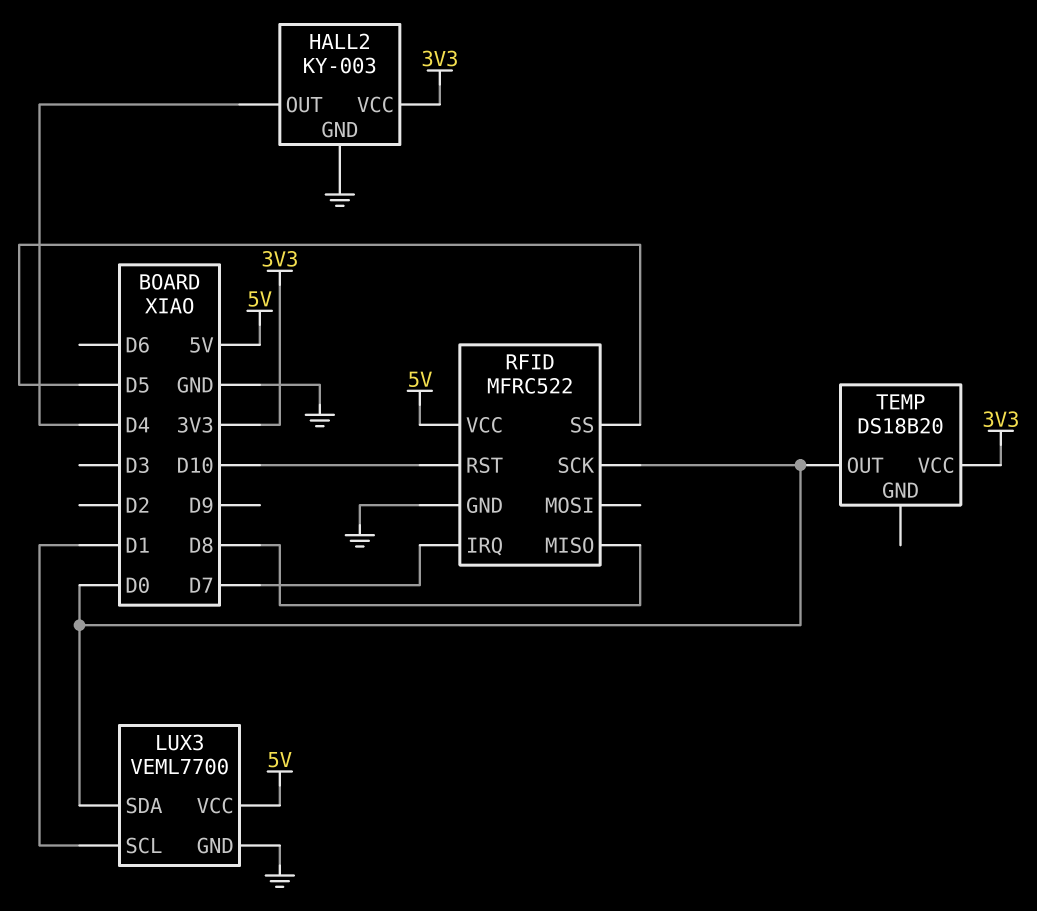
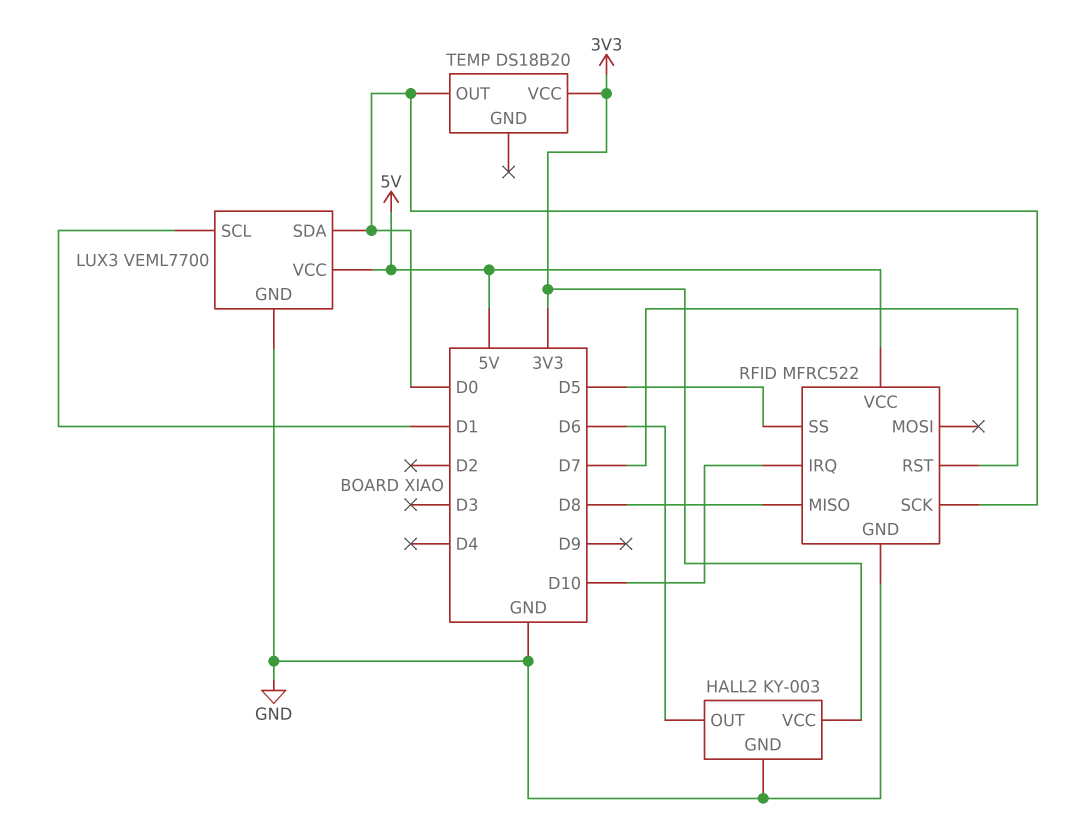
HALL2 pin OUT: D4 -> D6
RFID pin IRQ: D7 -> D10
RFID pin RST: D10 -> D7

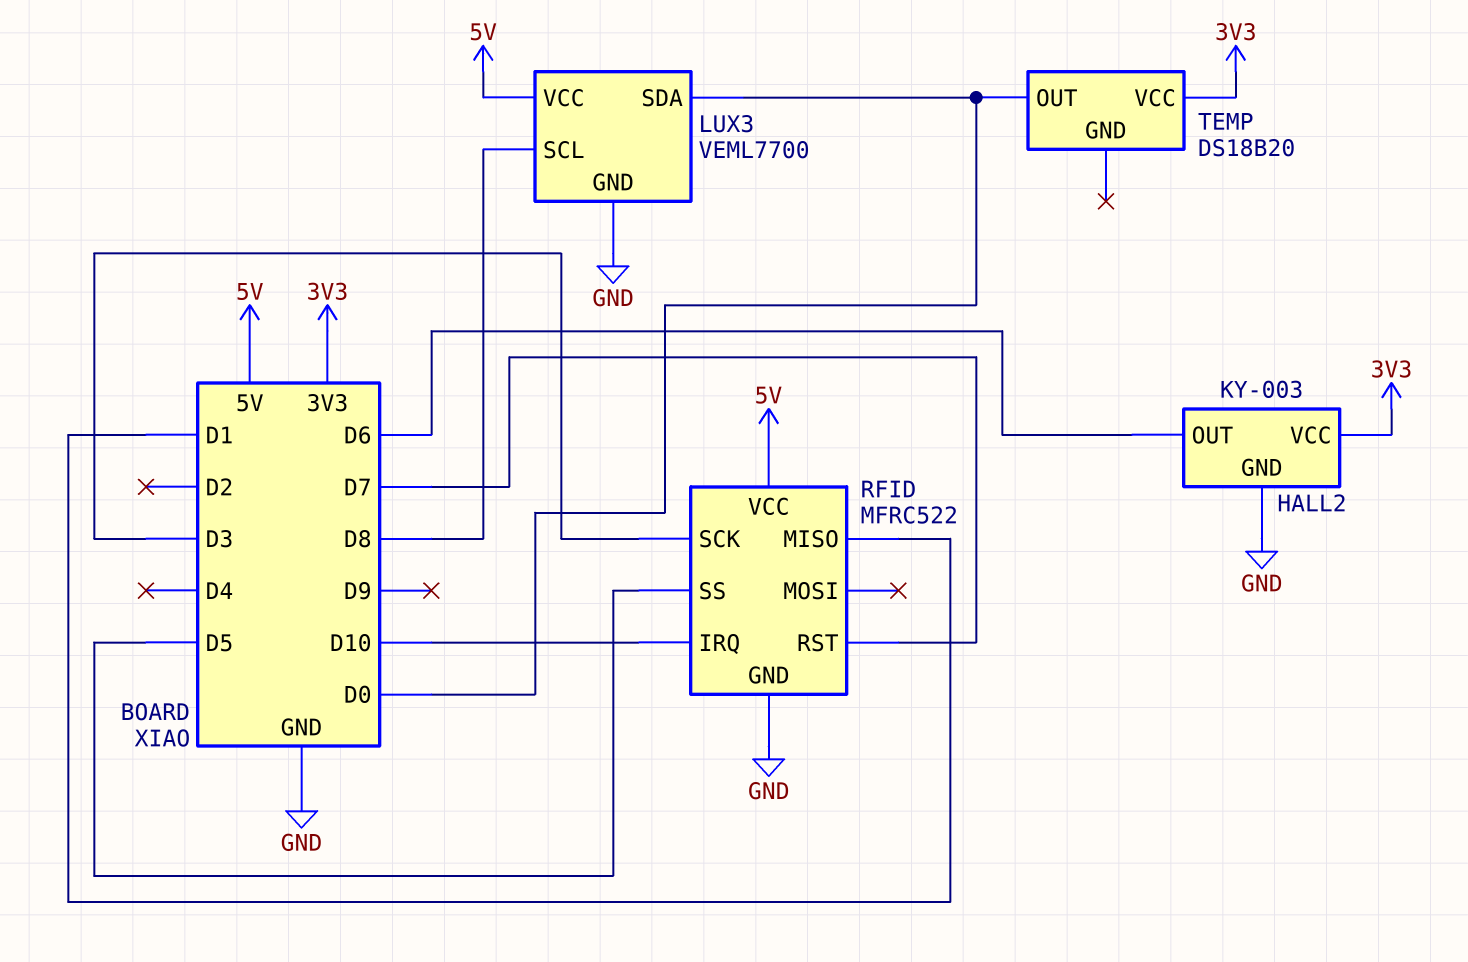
LUX3 pin SCL: D1 -> D8
RFID pin MISO: D8 -> D1
RFID pin SCK: D0 -> D3

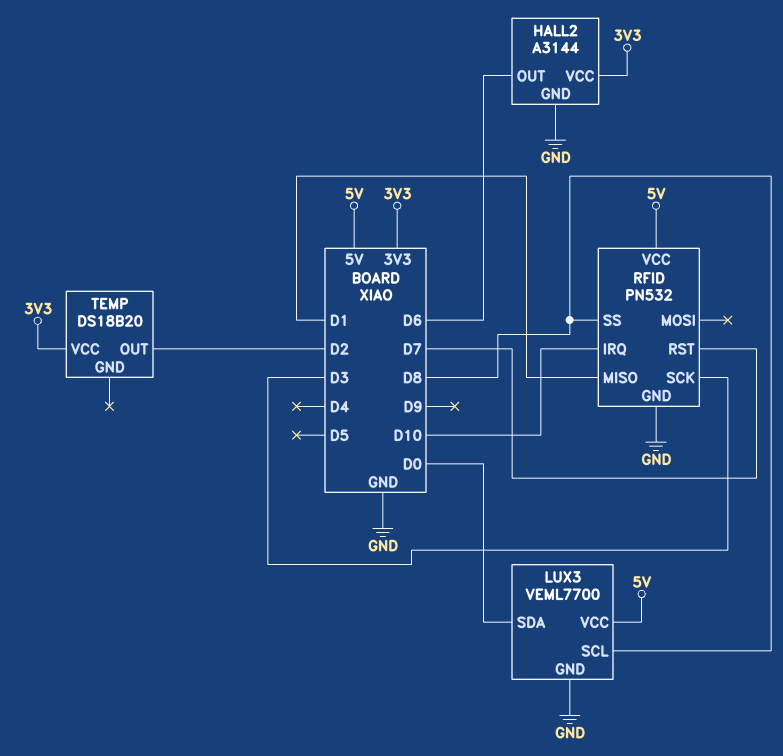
HALL2: KY-003 -> A3144
RFID: MFRC522 -> PN532
RFID pin SS: D5 -> D8
TEMP pin OUT: D0 -> D2

